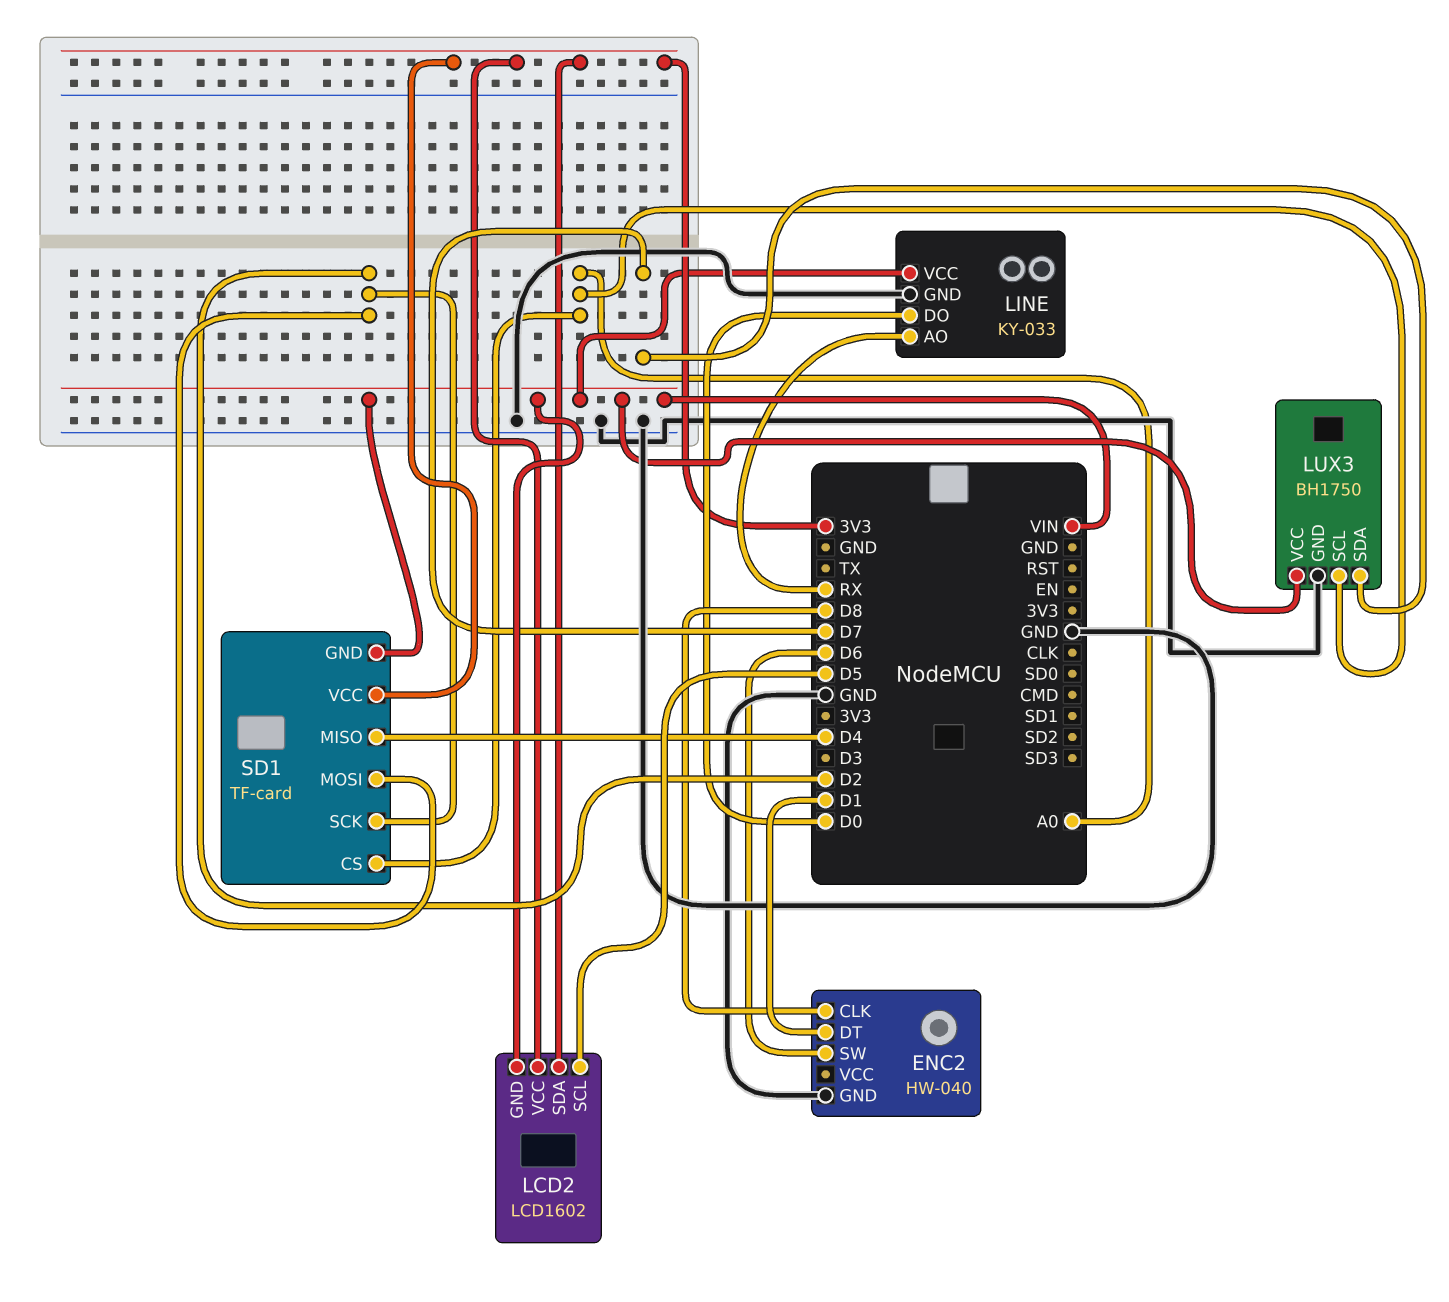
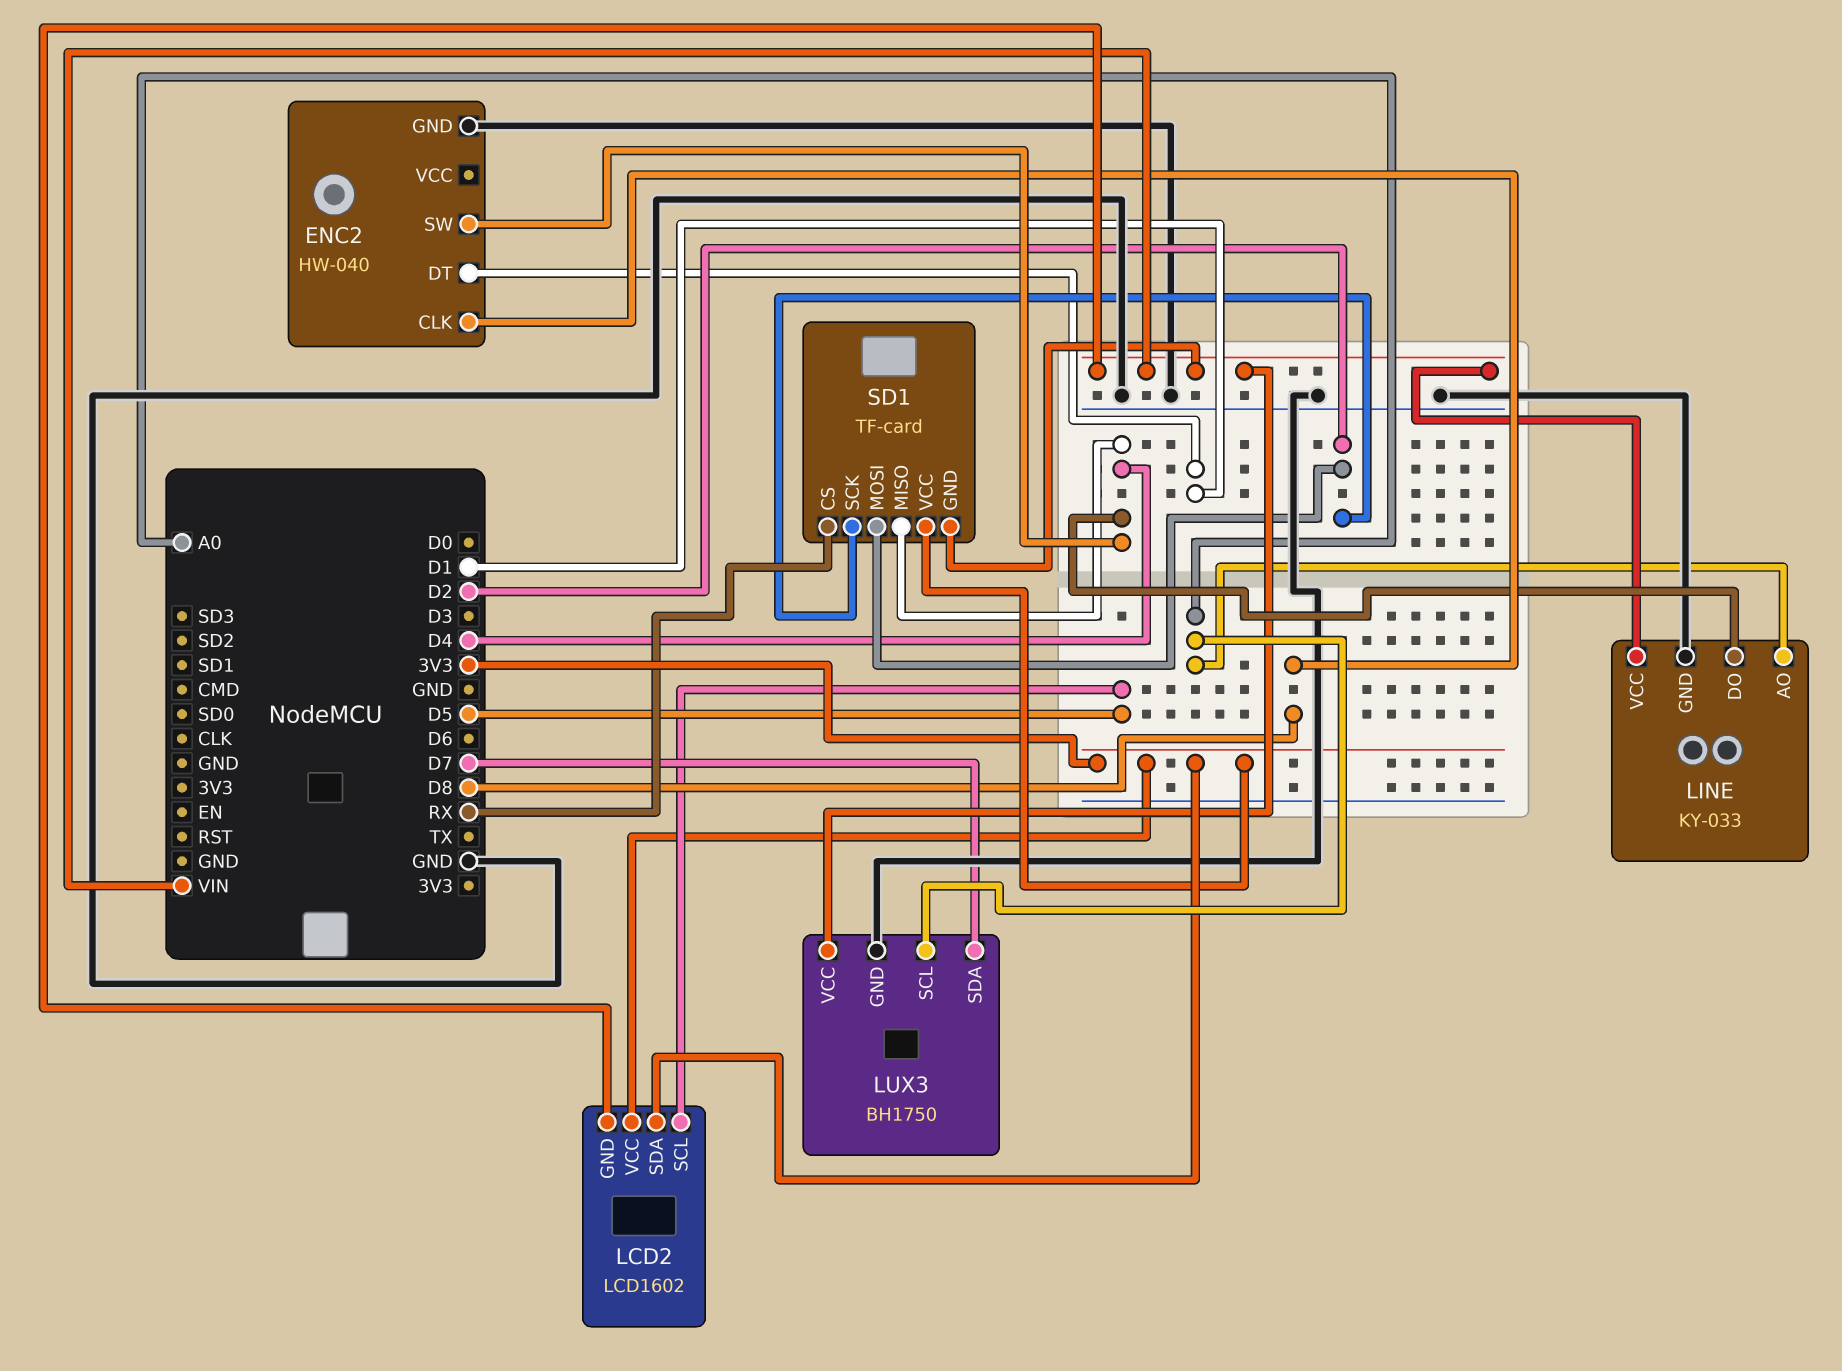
ENC2 pin SW: D6 -> D4
LINE pin AO: RX -> A0
LINE pin DO: D0 -> D4
SD1 pin CS: A0 -> RX

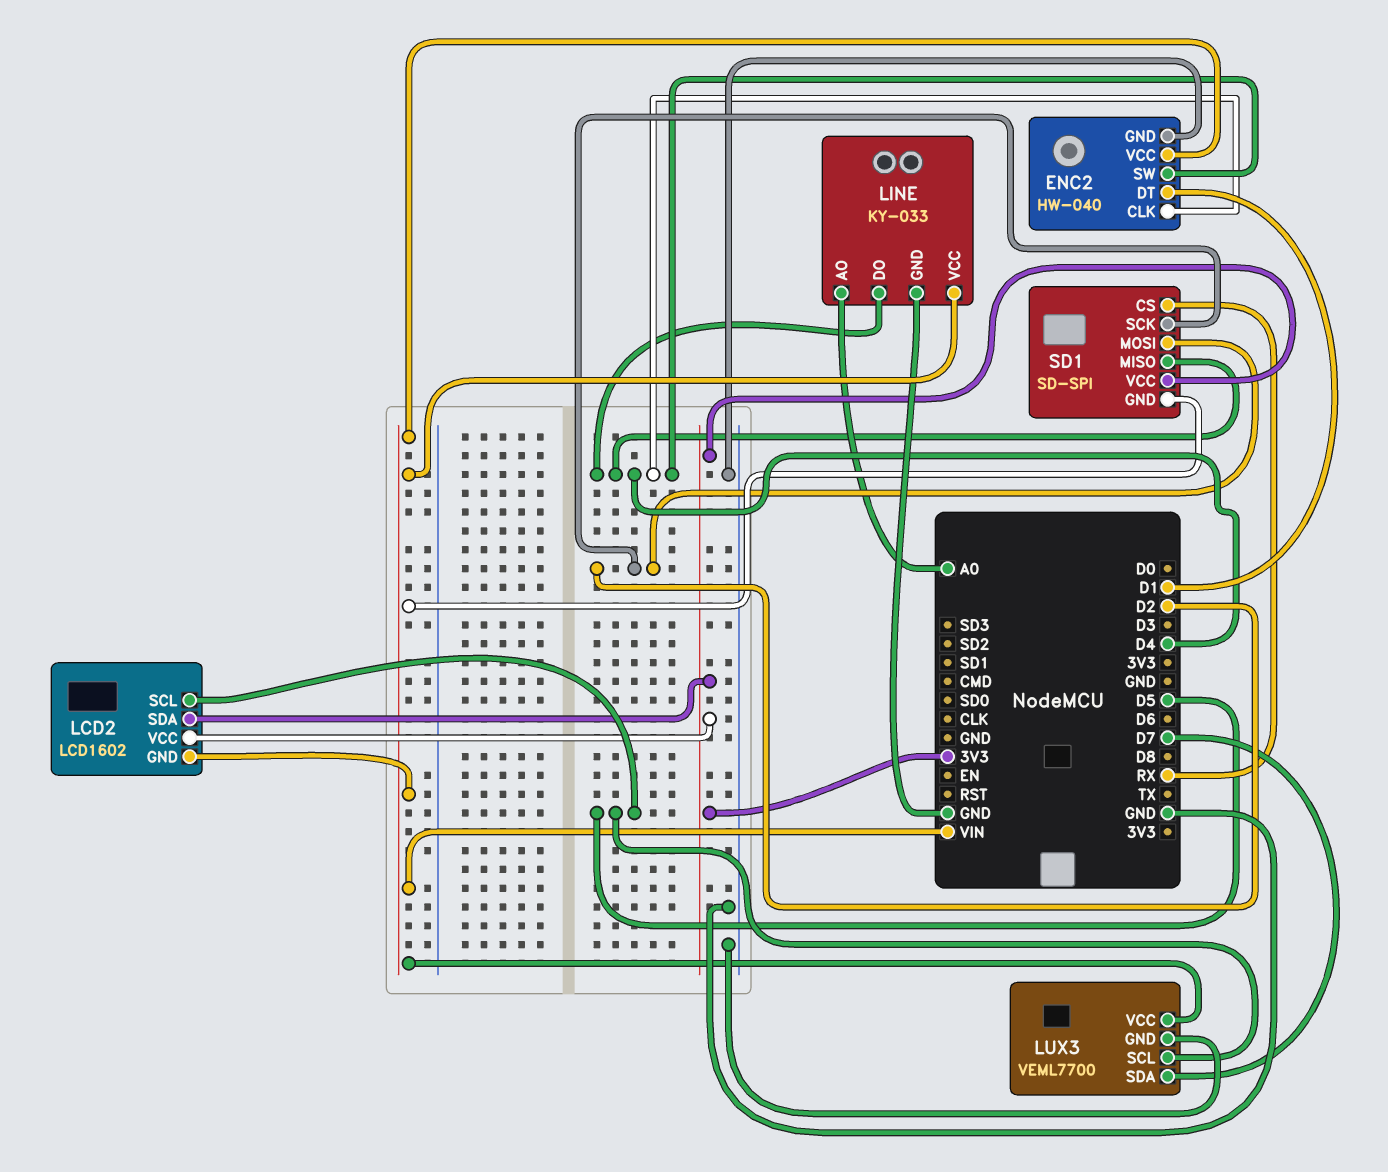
ENC2 pin CLK: D8 -> D4
ENC2 pin VCC: none -> VIN
LUX3: BH1750 -> VEML7700
LUX3 pin SCL: A0 -> D5
SD1: TF-card -> SD-SPI

